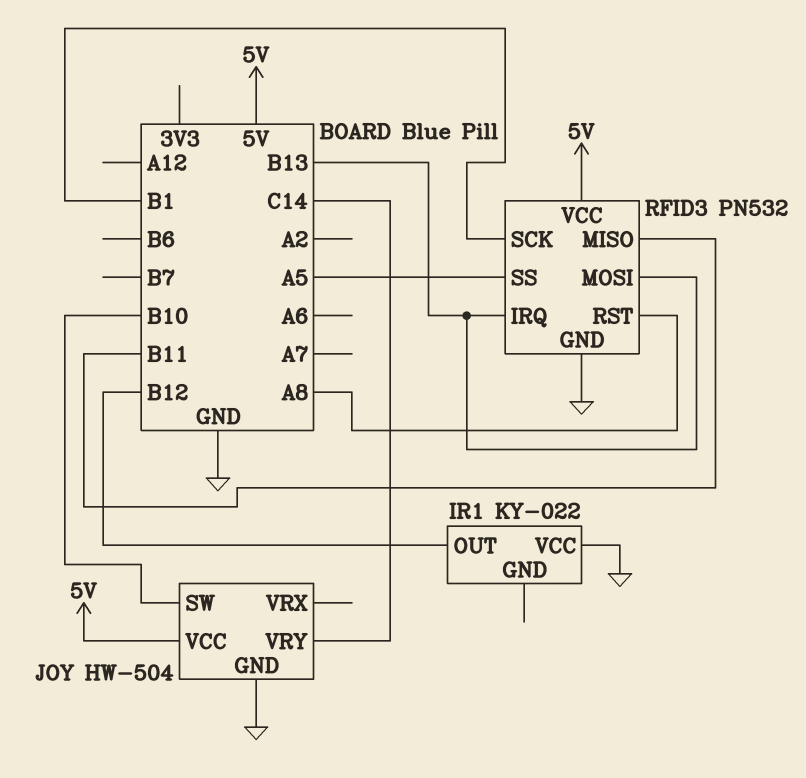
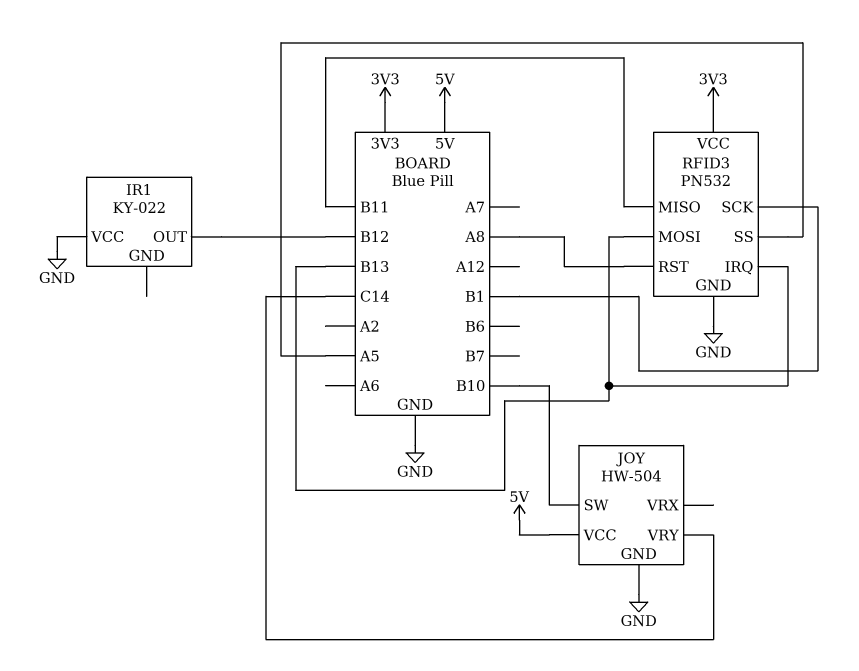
RFID3 pin VCC: 5V -> 3V3

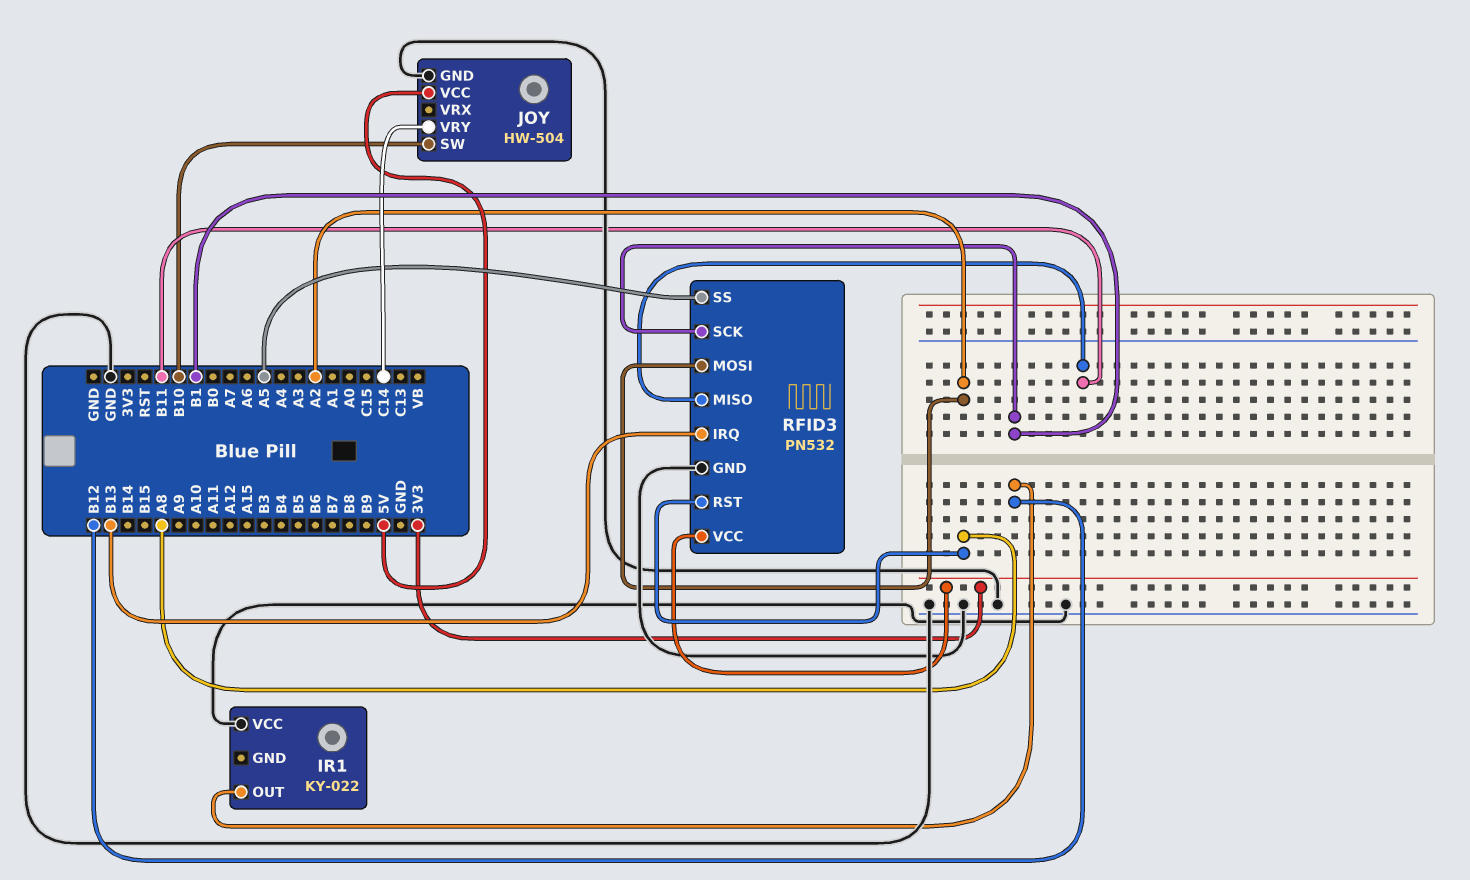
RFID3 pin MOSI: B13 -> A2

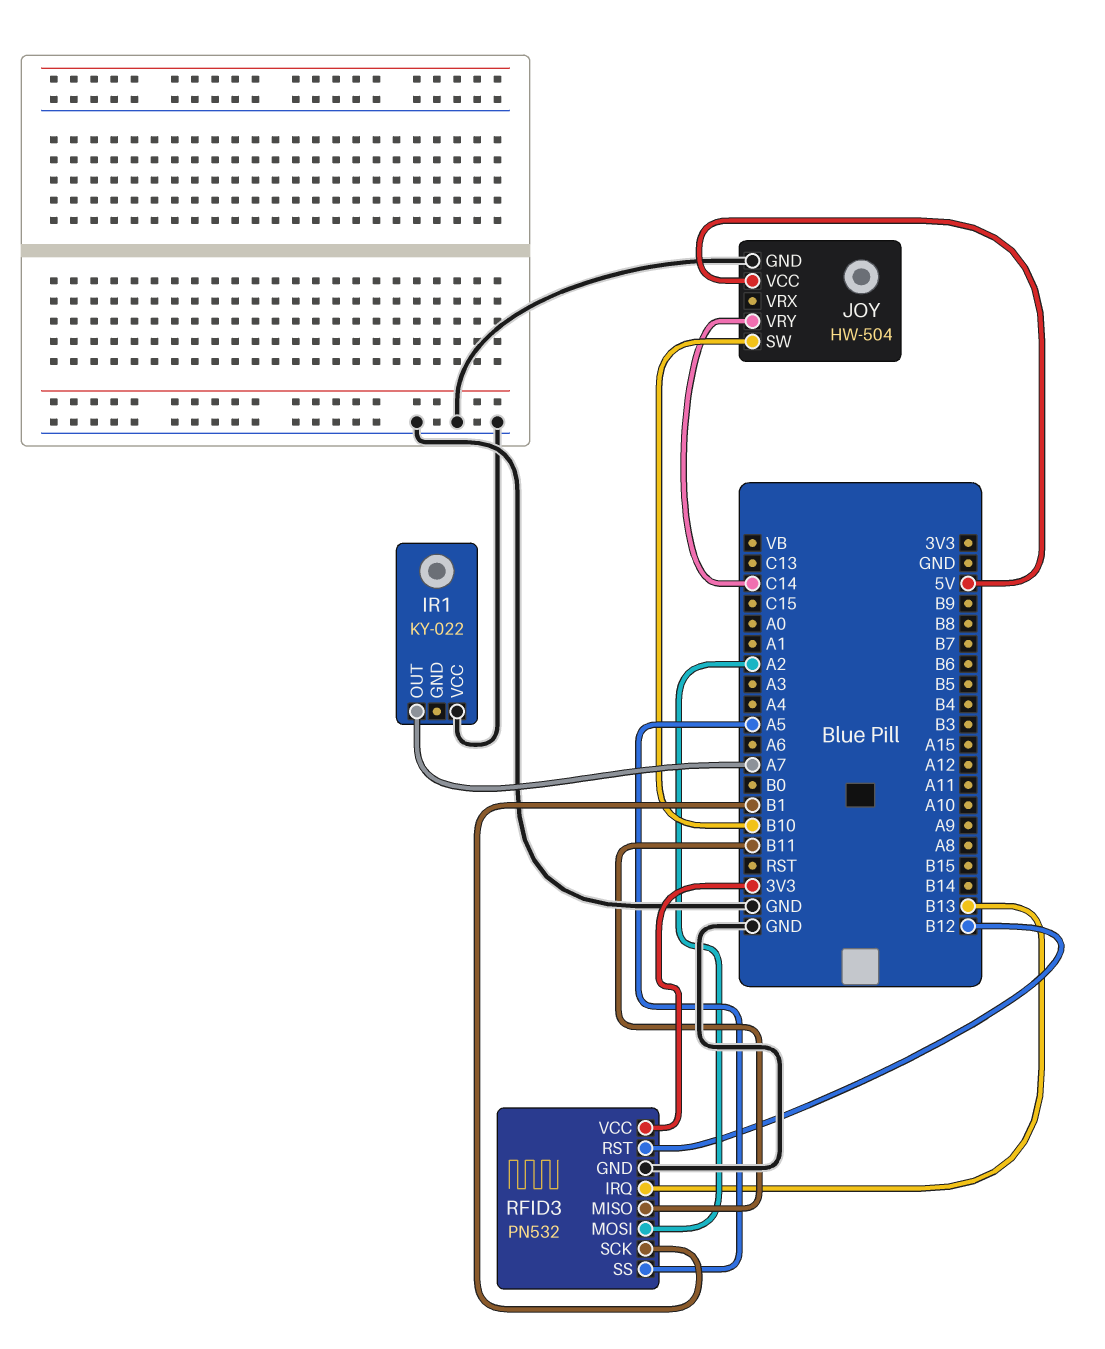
IR1 pin OUT: B12 -> A7
RFID3 pin RST: A8 -> B12

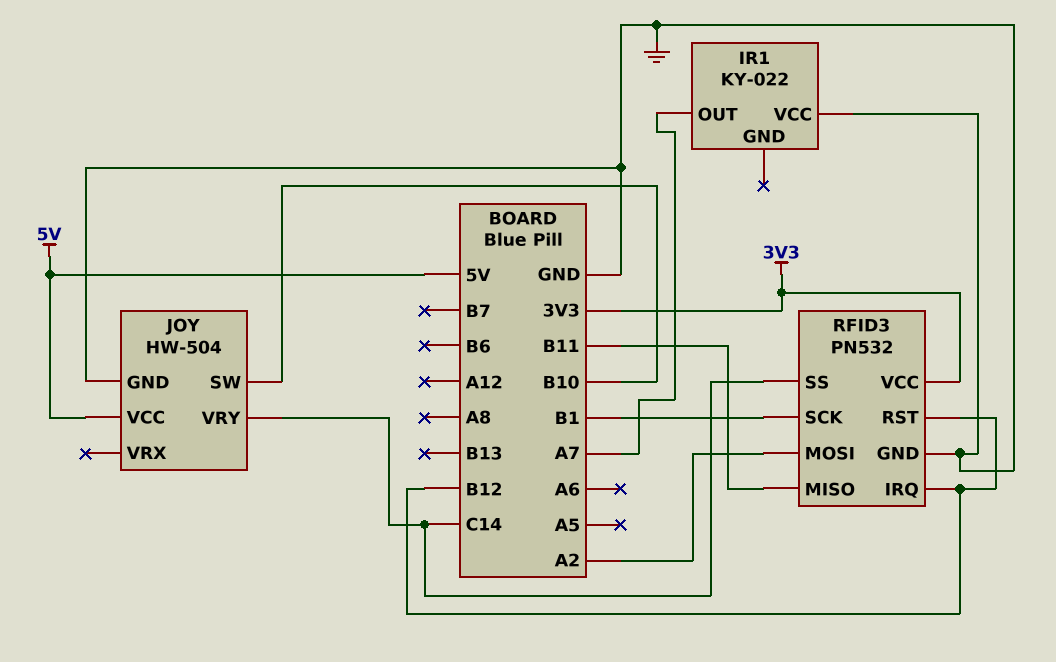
RFID3 pin IRQ: B13 -> B12
RFID3 pin SS: A5 -> C14

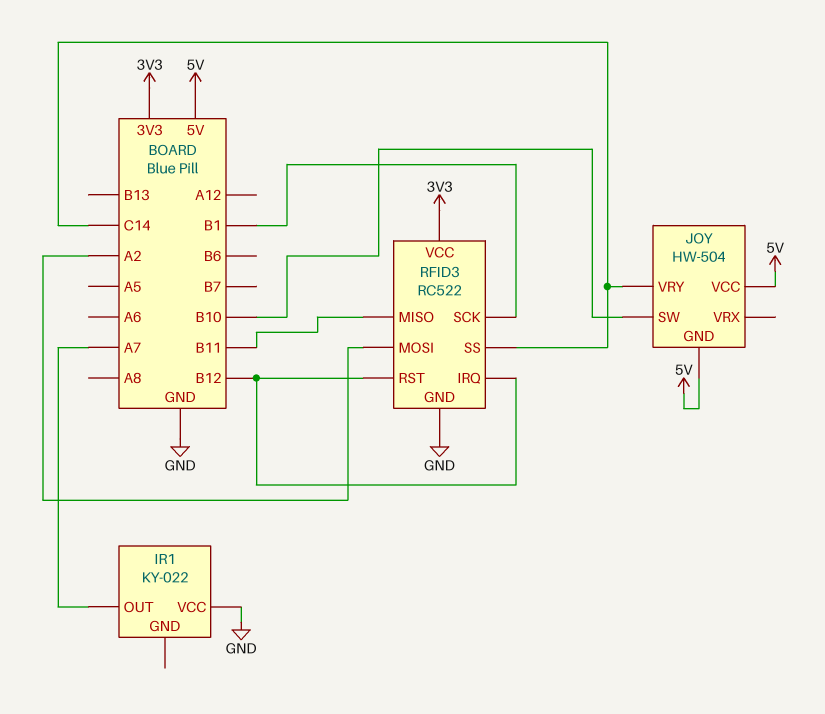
JOY pin GND: GND -> 5V
RFID3: PN532 -> RC522

